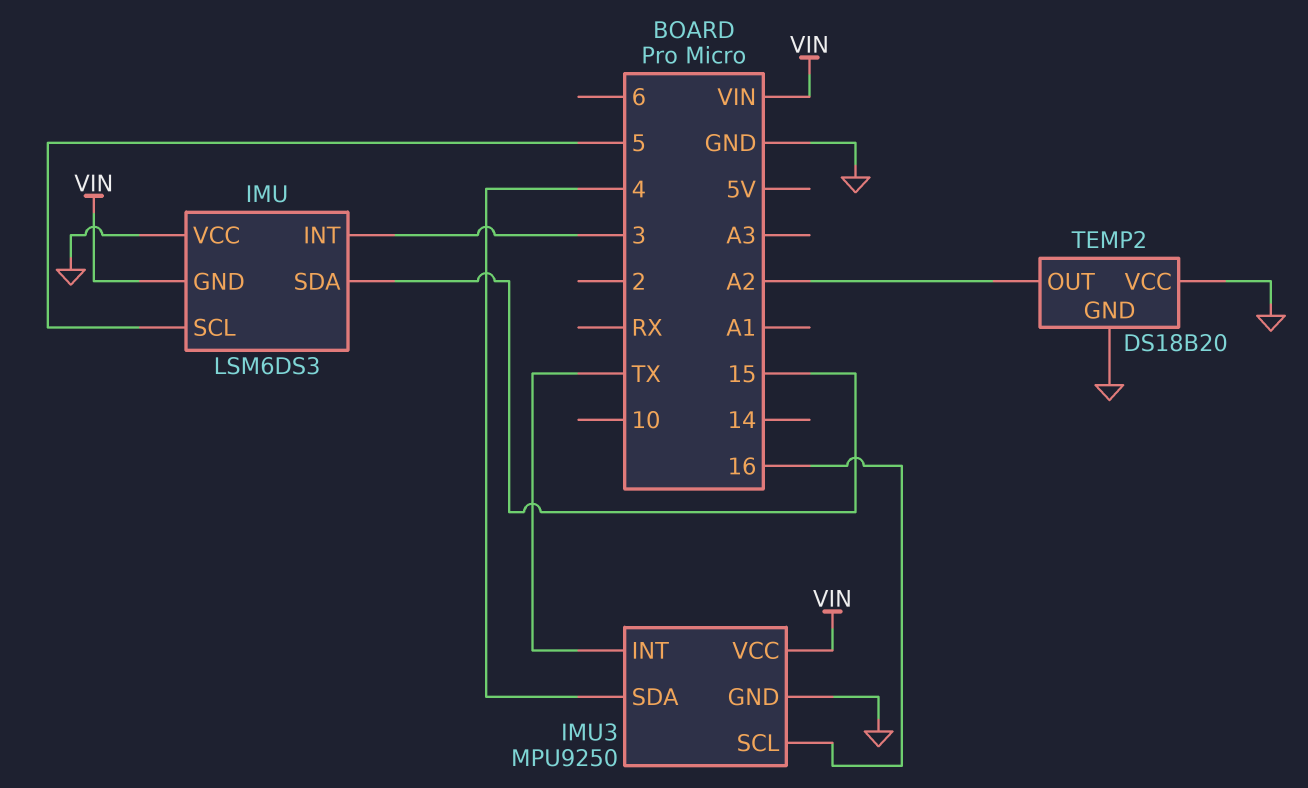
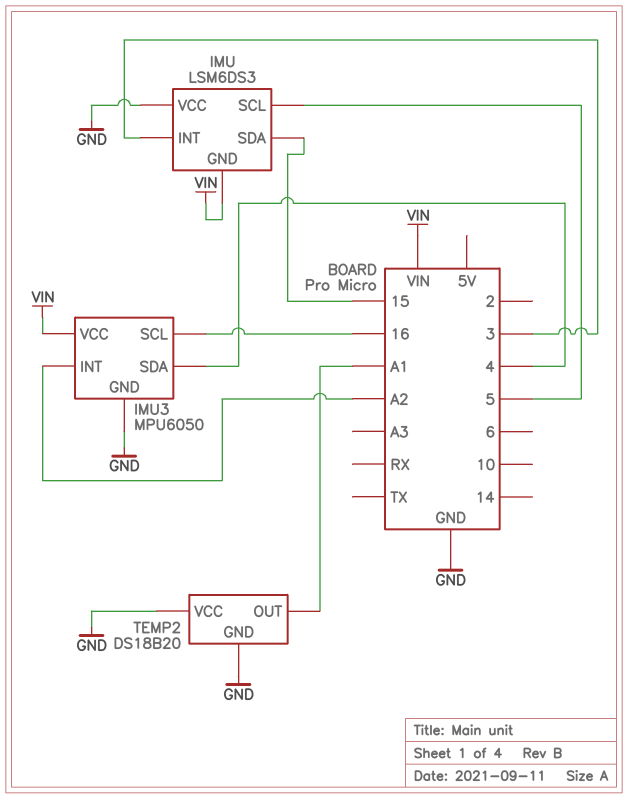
IMU3: MPU9250 -> MPU6050
IMU3 pin INT: TX -> A2
TEMP2 pin OUT: A2 -> A1

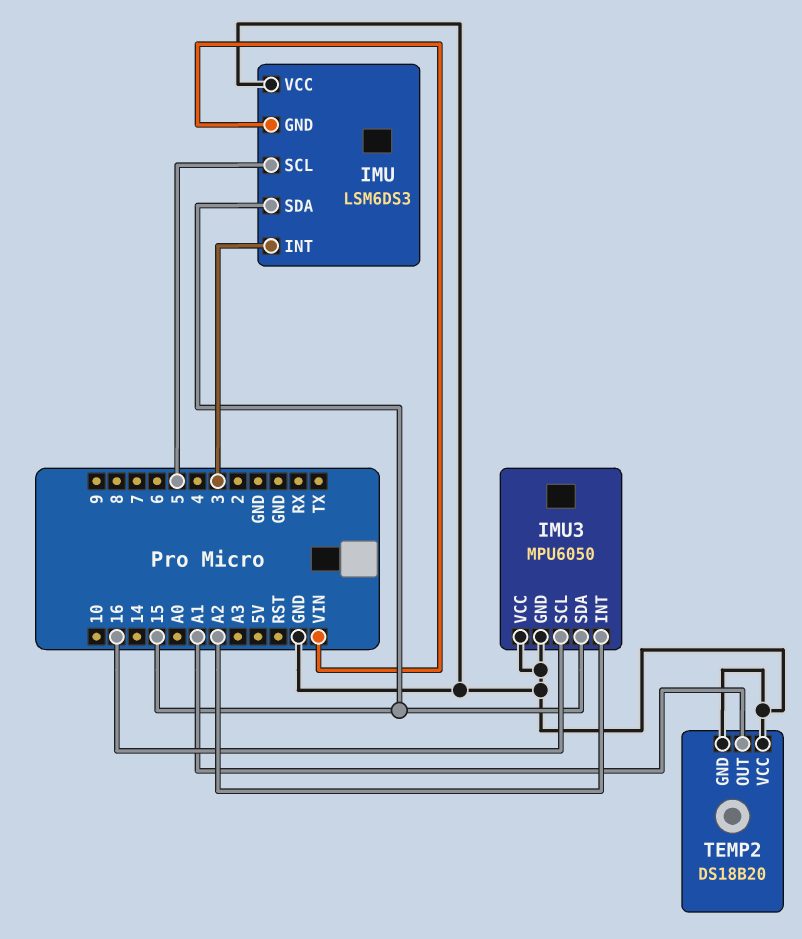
IMU3 pin SDA: 4 -> 15
IMU3 pin VCC: VIN -> GND

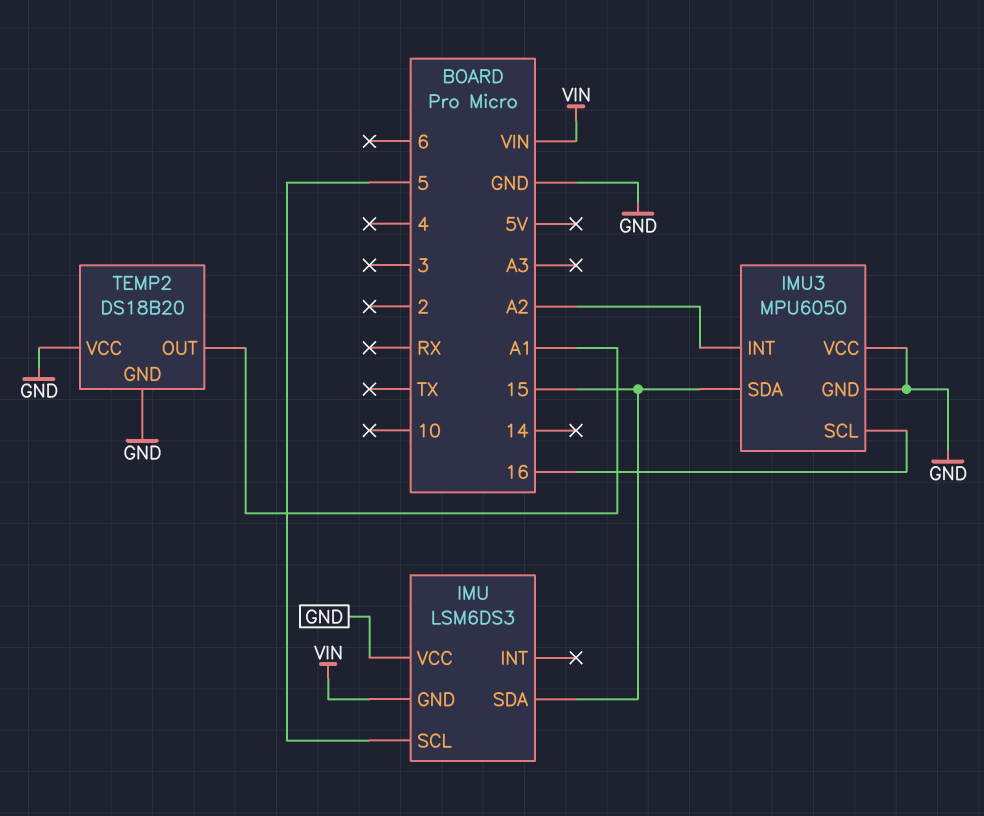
IMU pin INT: 3 -> none

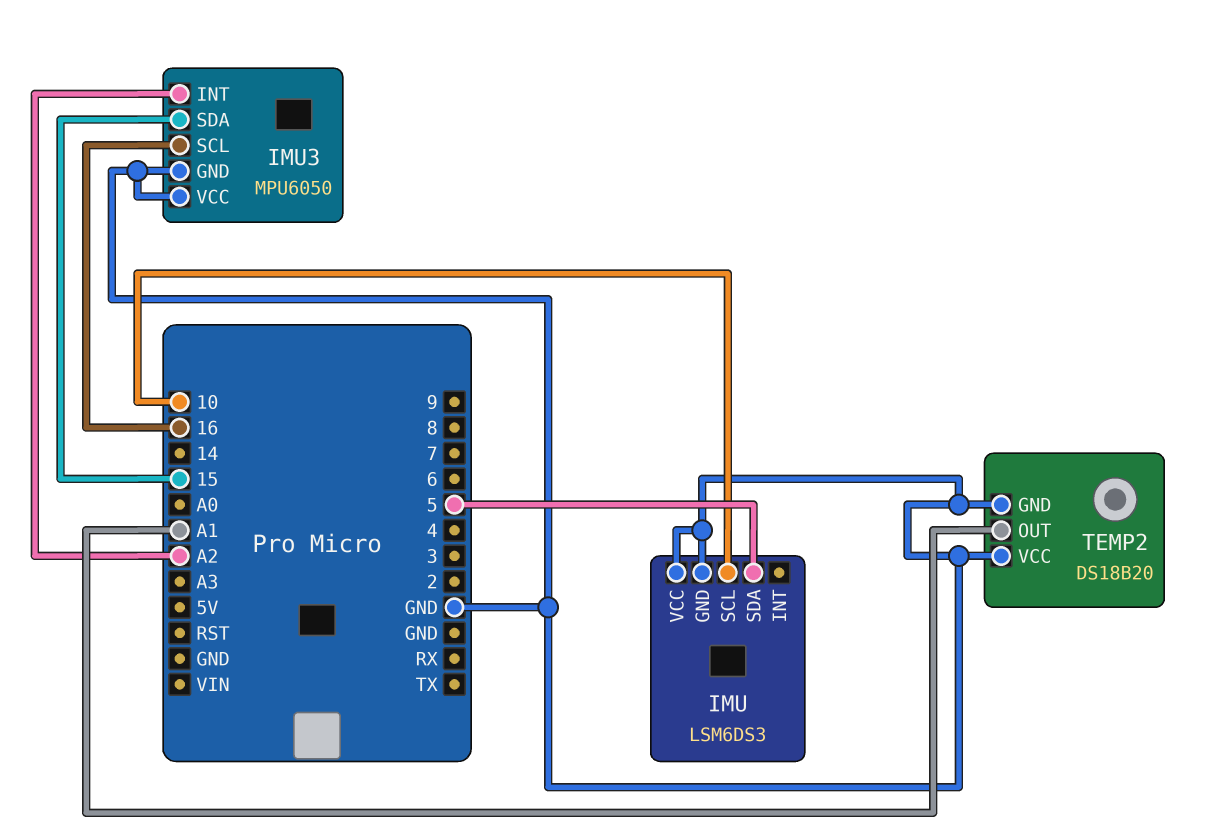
IMU pin GND: VIN -> GND
IMU pin SCL: 5 -> 10
IMU pin SDA: 15 -> 5

